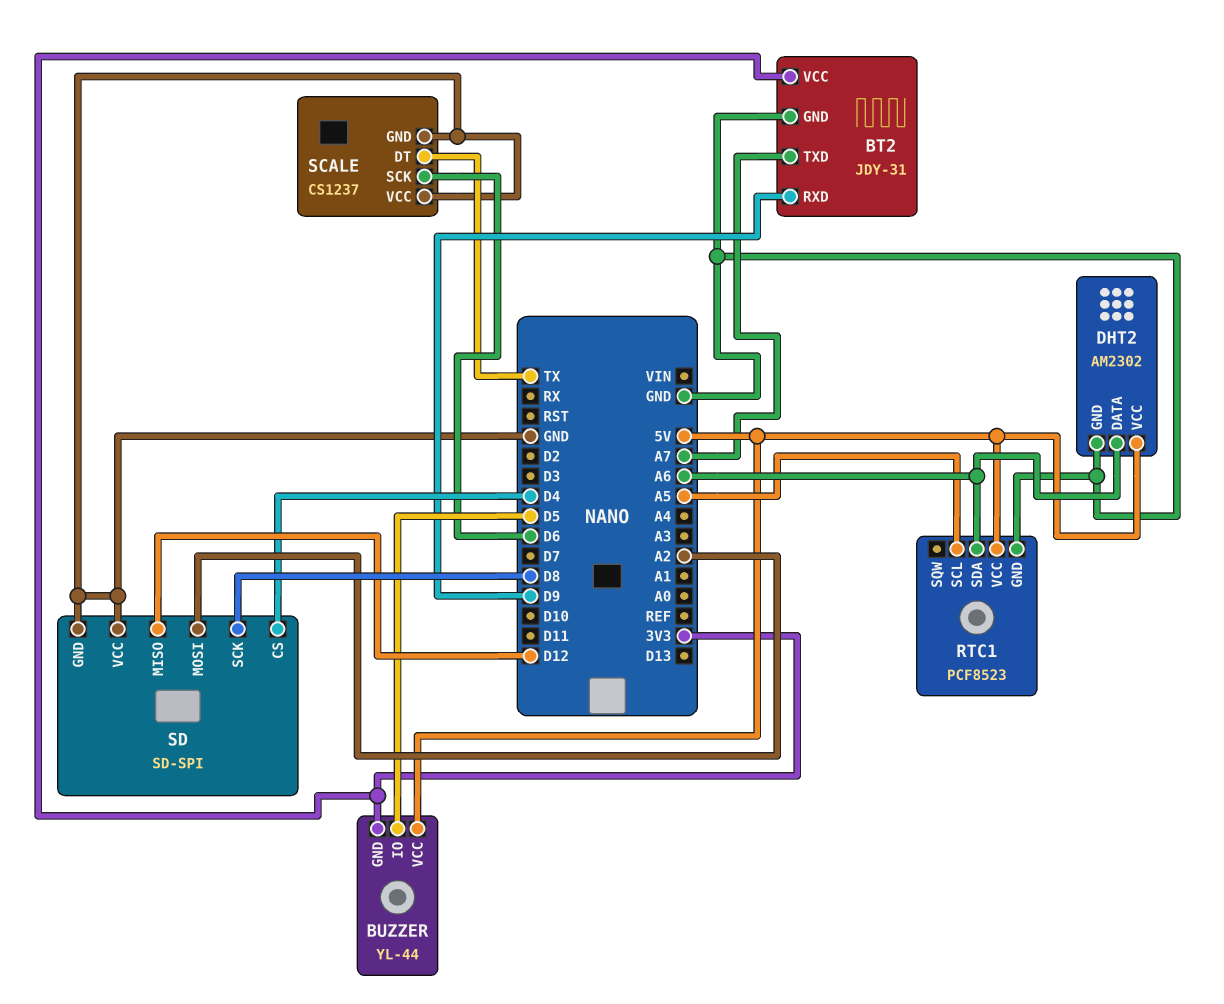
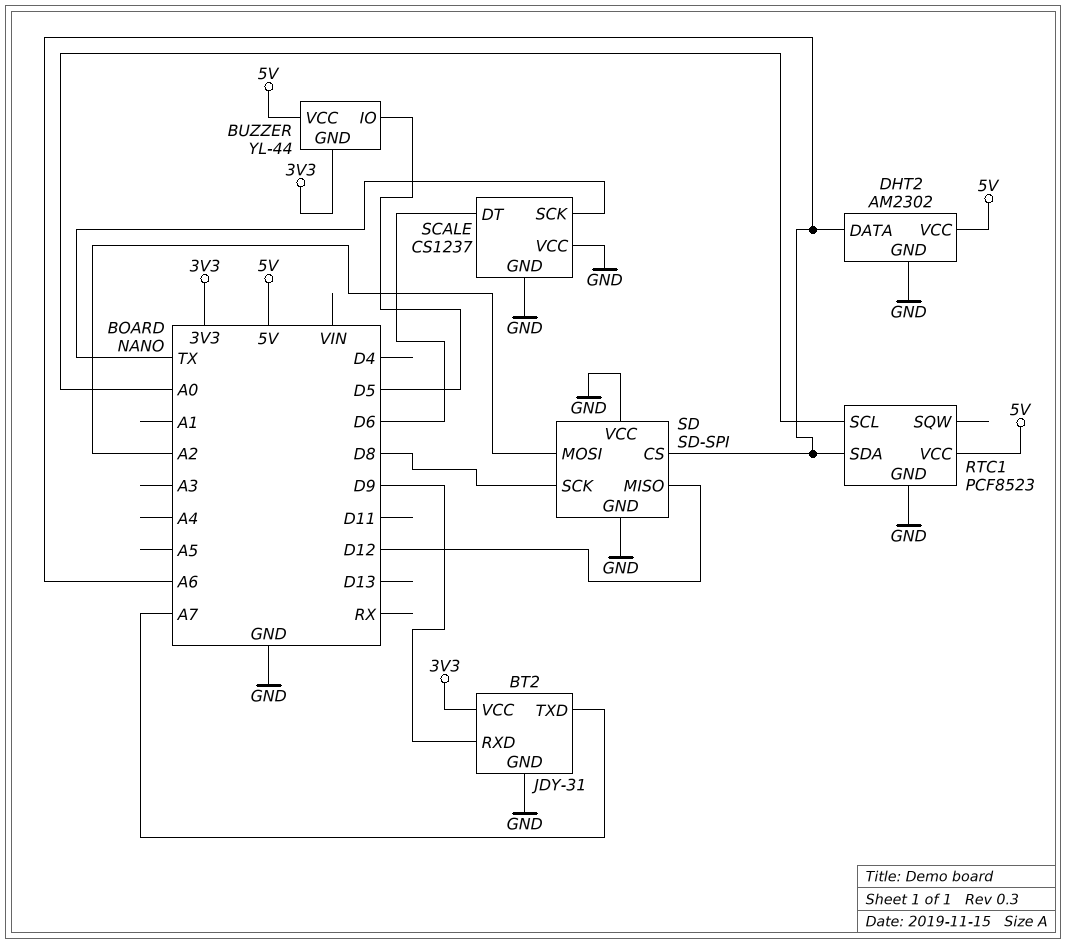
RTC1 pin SCL: A5 -> A0
SCALE pin DT: TX -> D6
SCALE pin SCK: D6 -> TX
SD pin CS: D4 -> A6

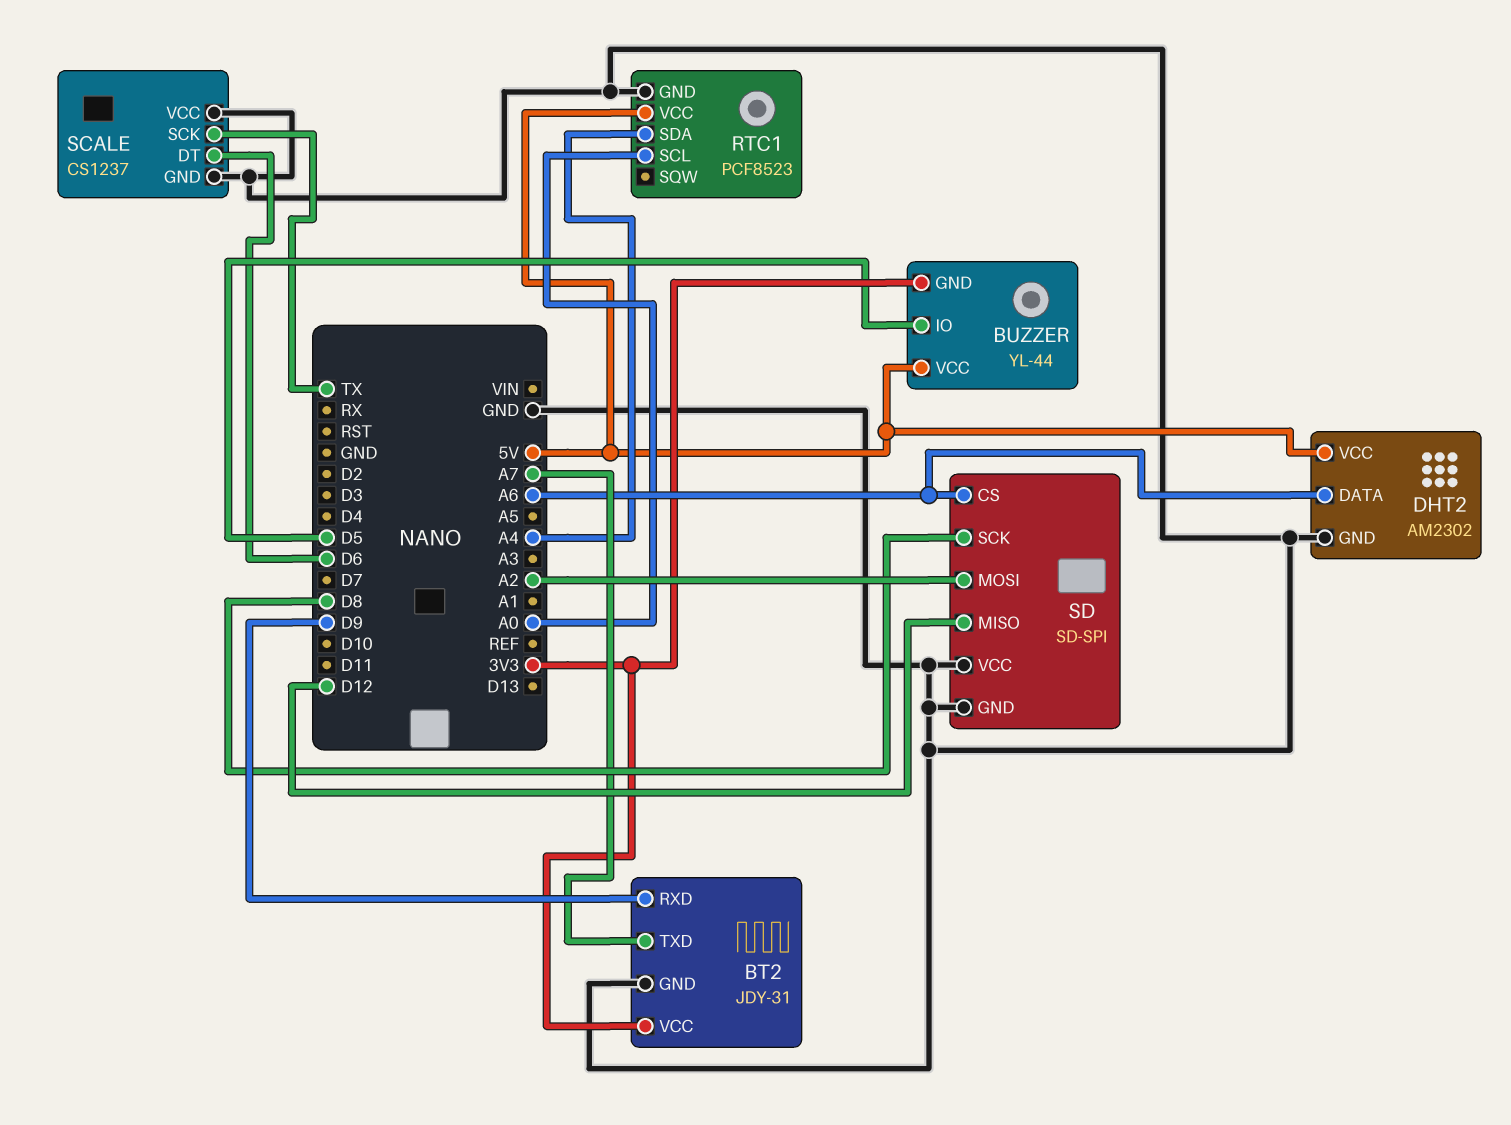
RTC1 pin SDA: A6 -> A4

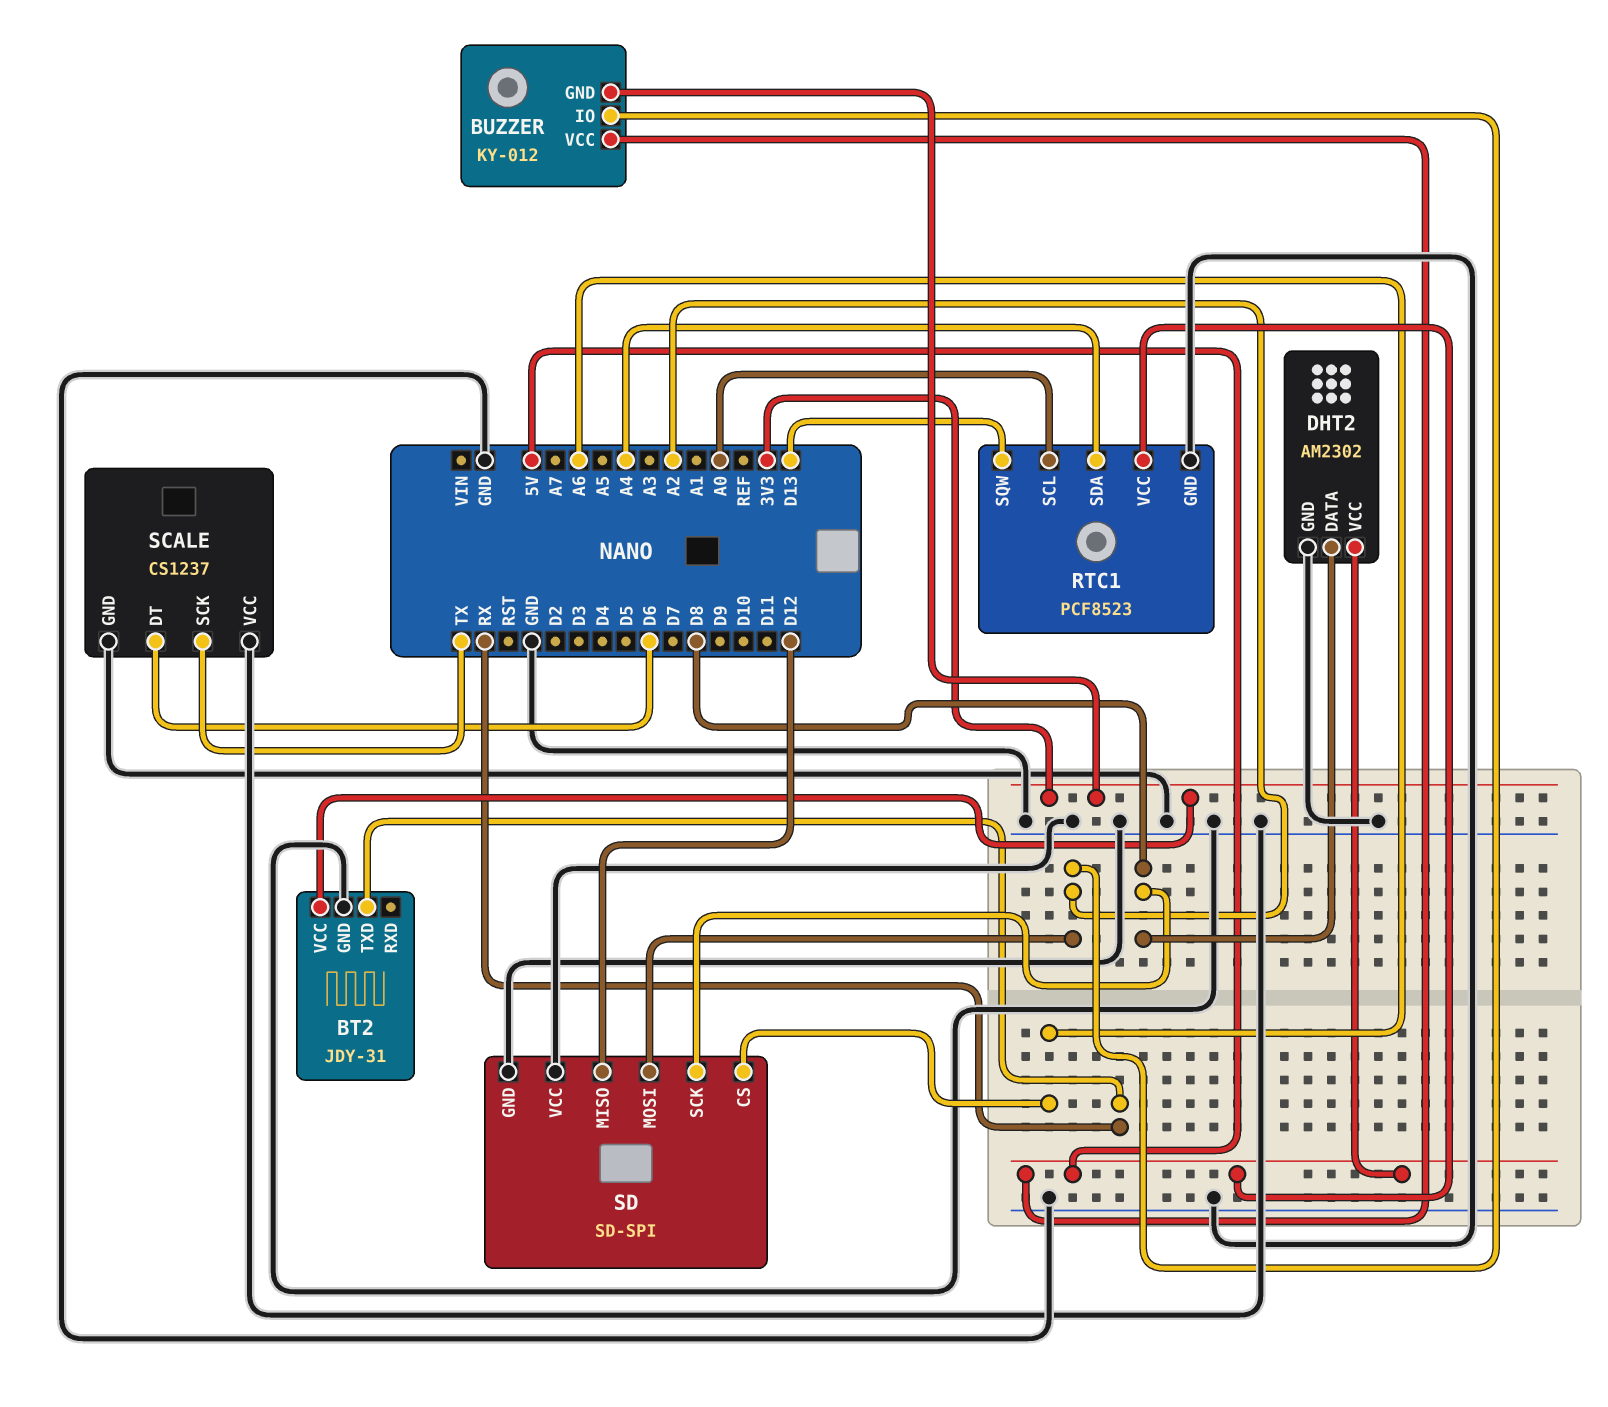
BT2 pin RXD: D9 -> none
BT2 pin TXD: A7 -> RX
BUZZER: YL-44 -> KY-012
BUZZER pin IO: D5 -> A2
DHT2 pin DATA: A6 -> D8
RTC1 pin SQW: none -> D13

